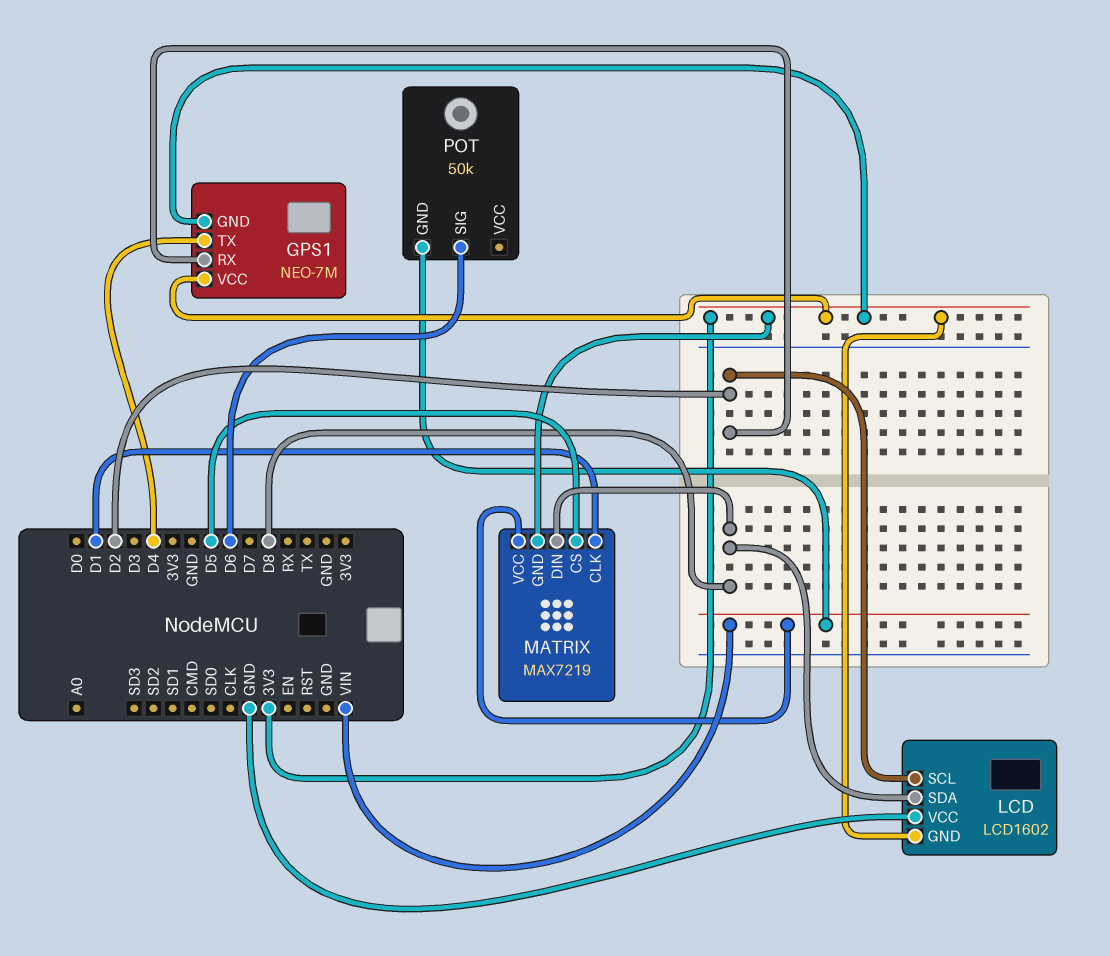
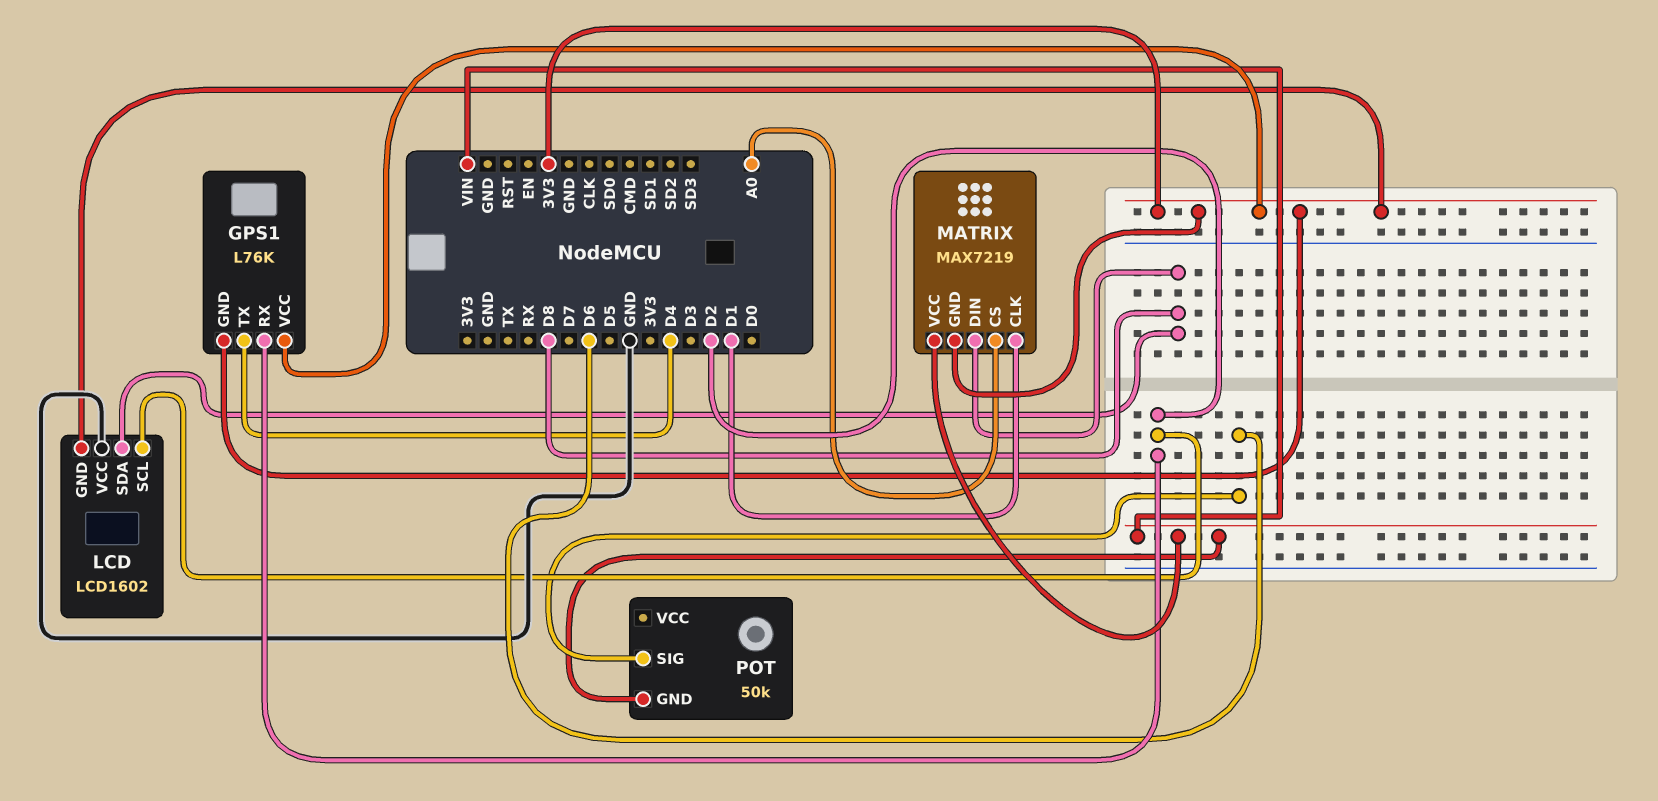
GPS1: NEO-7M -> L76K
MATRIX pin CS: D5 -> A0

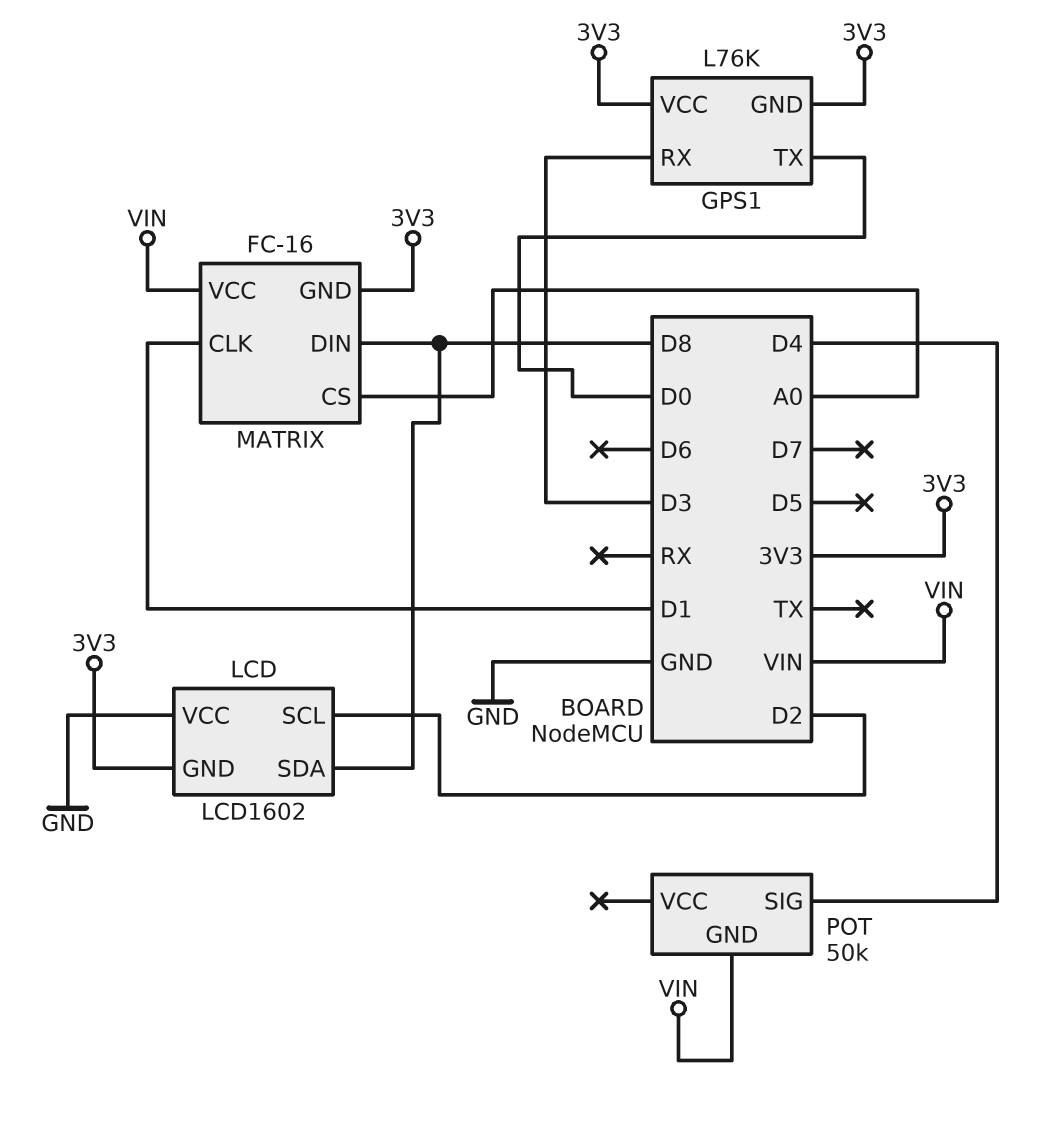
GPS1 pin RX: D2 -> D3
GPS1 pin TX: D4 -> D0
MATRIX: MAX7219 -> FC-16
POT pin SIG: D6 -> D4

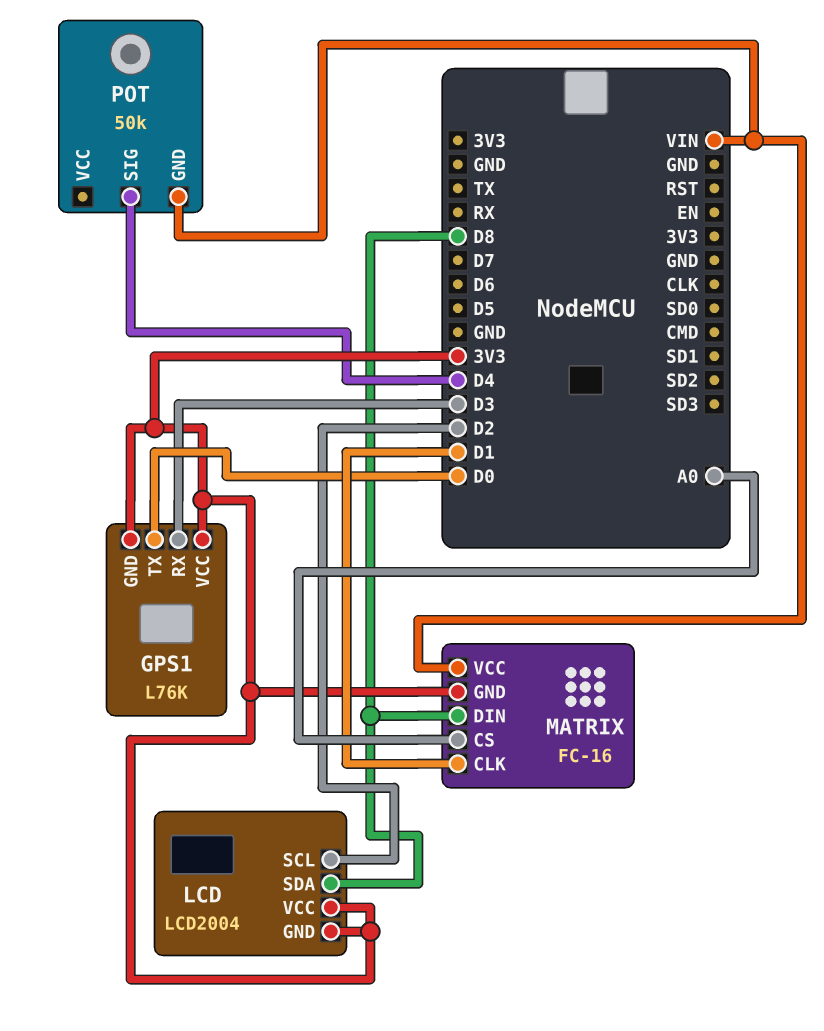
LCD: LCD1602 -> LCD2004
LCD pin VCC: GND -> 3V3

